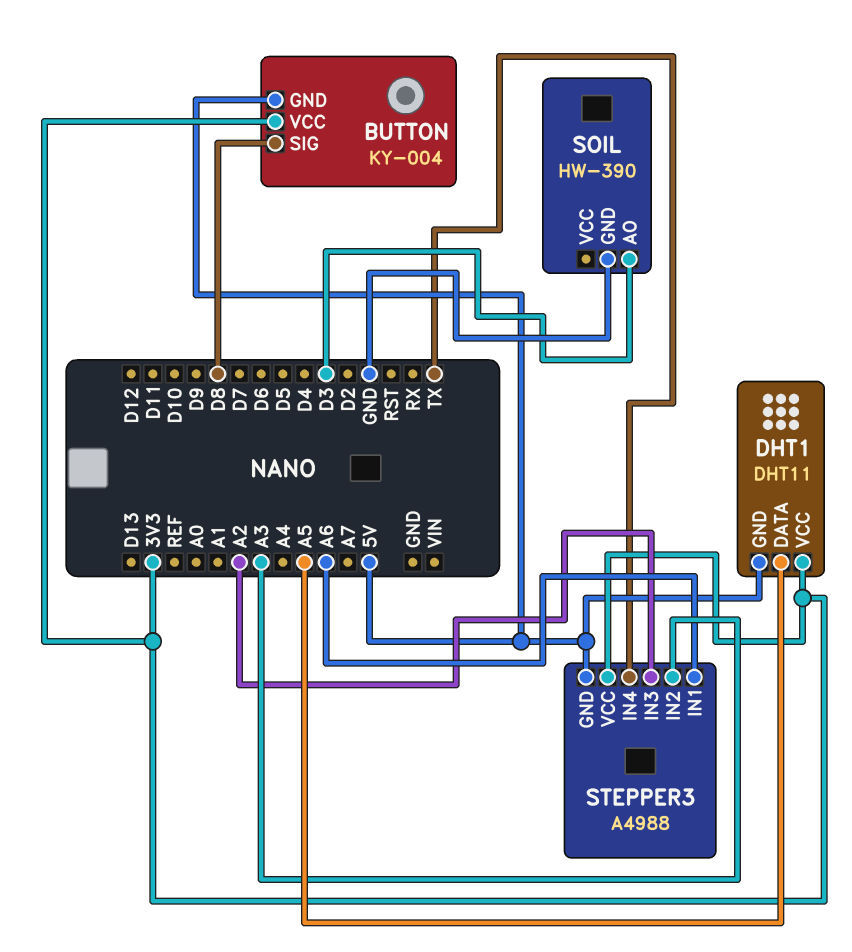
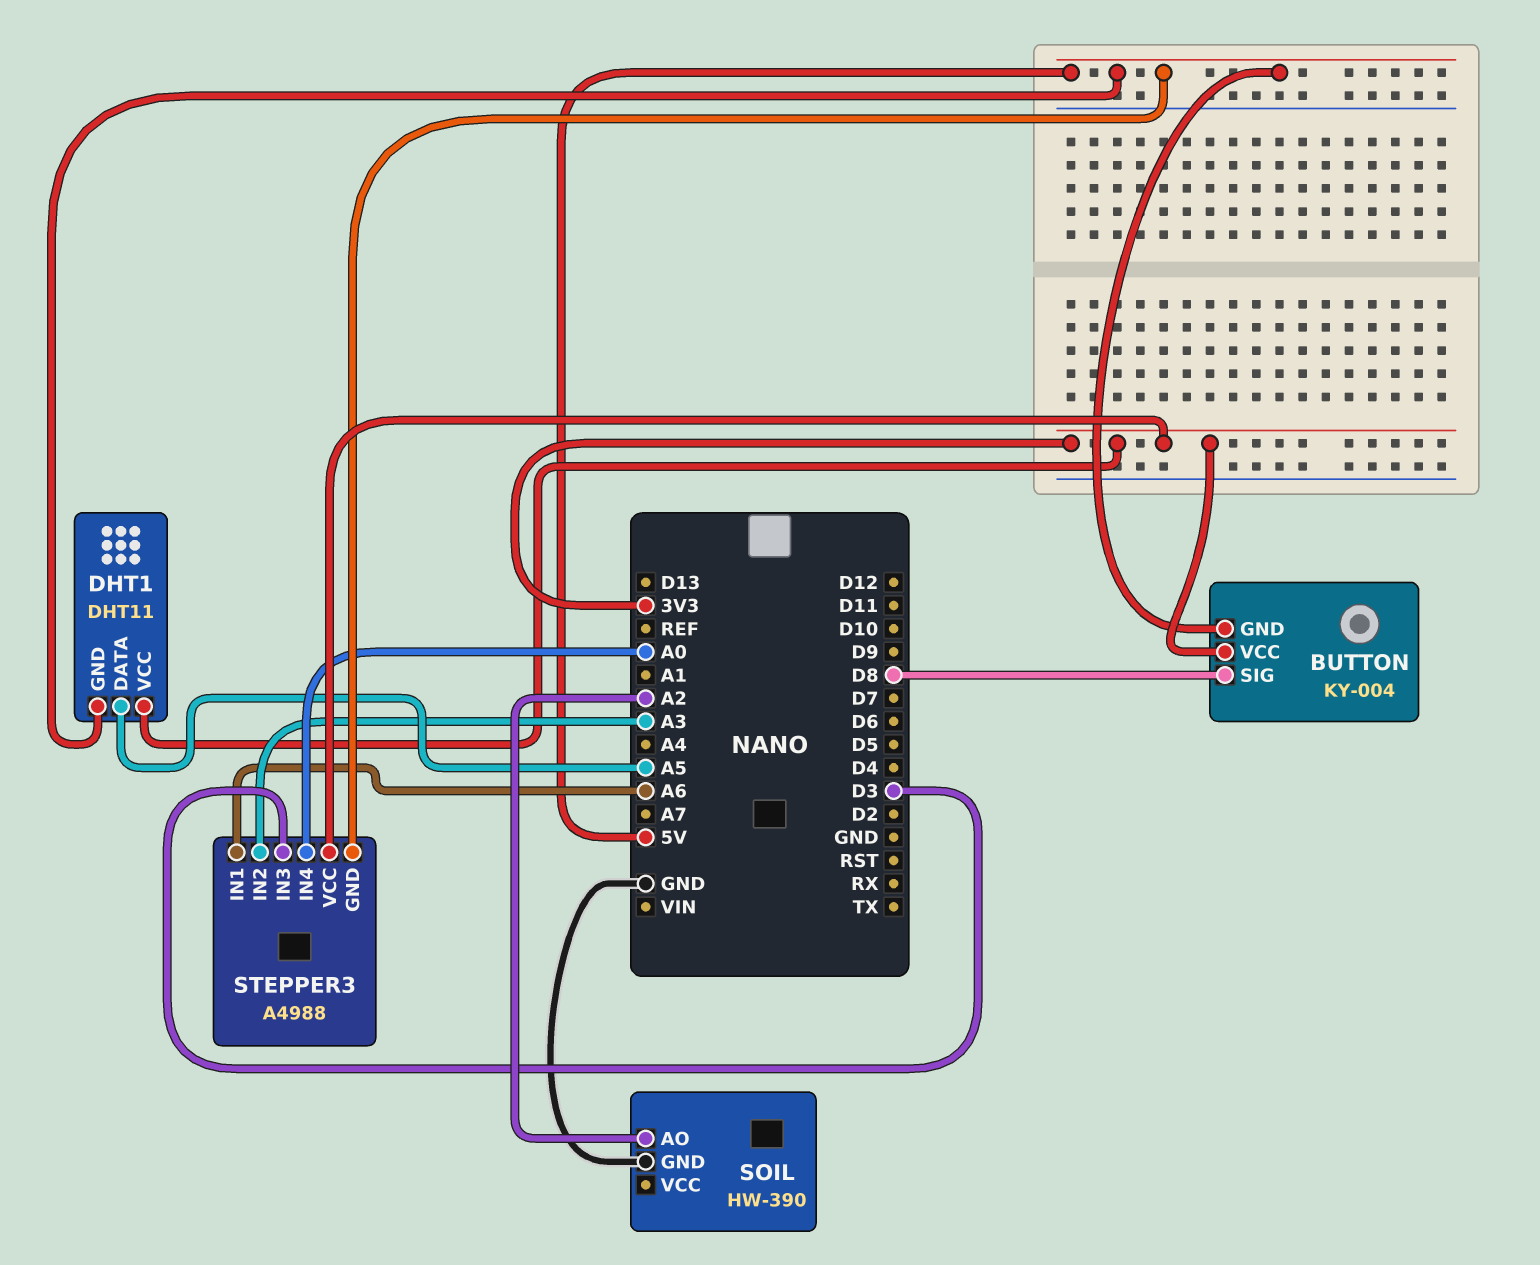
SOIL pin AO: D3 -> A2
STEPPER3 pin IN3: A2 -> D3
STEPPER3 pin IN4: TX -> A0

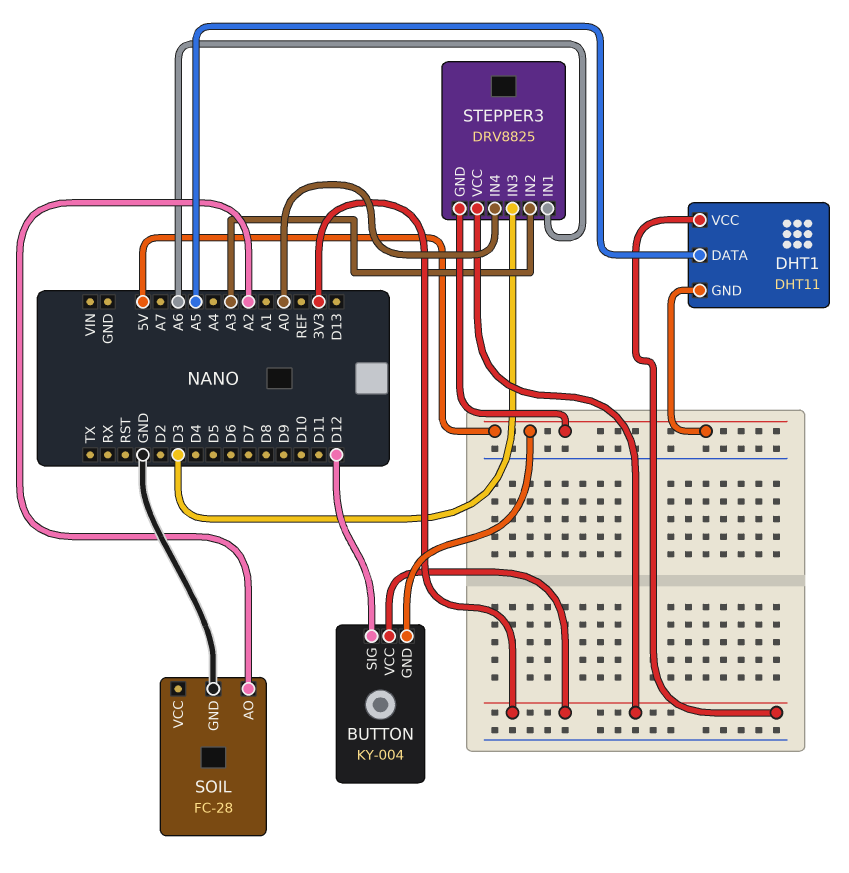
BUTTON pin SIG: D8 -> D12
SOIL: HW-390 -> FC-28
STEPPER3: A4988 -> DRV8825

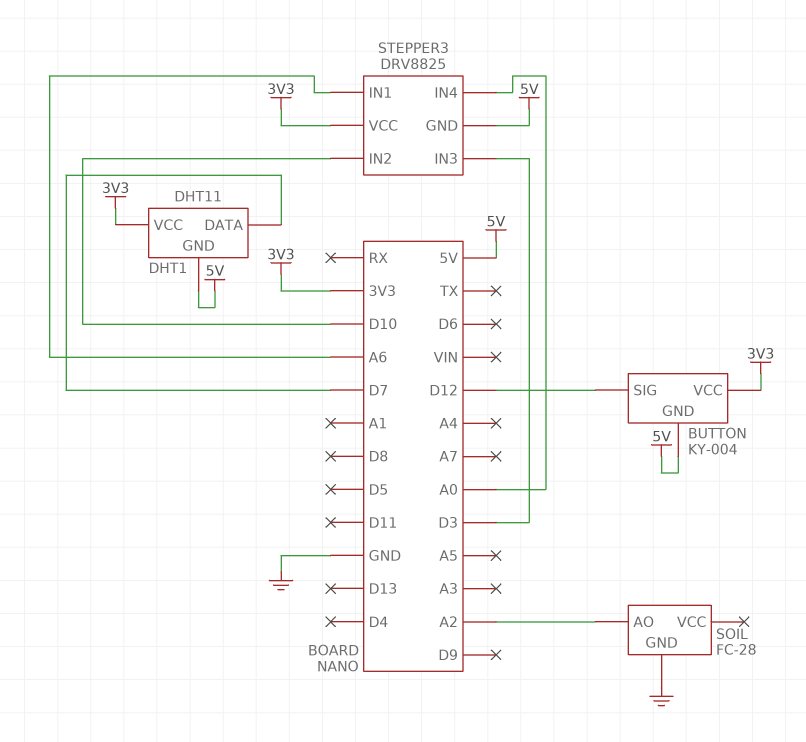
DHT1 pin DATA: A5 -> D7
STEPPER3 pin IN2: A3 -> D10

